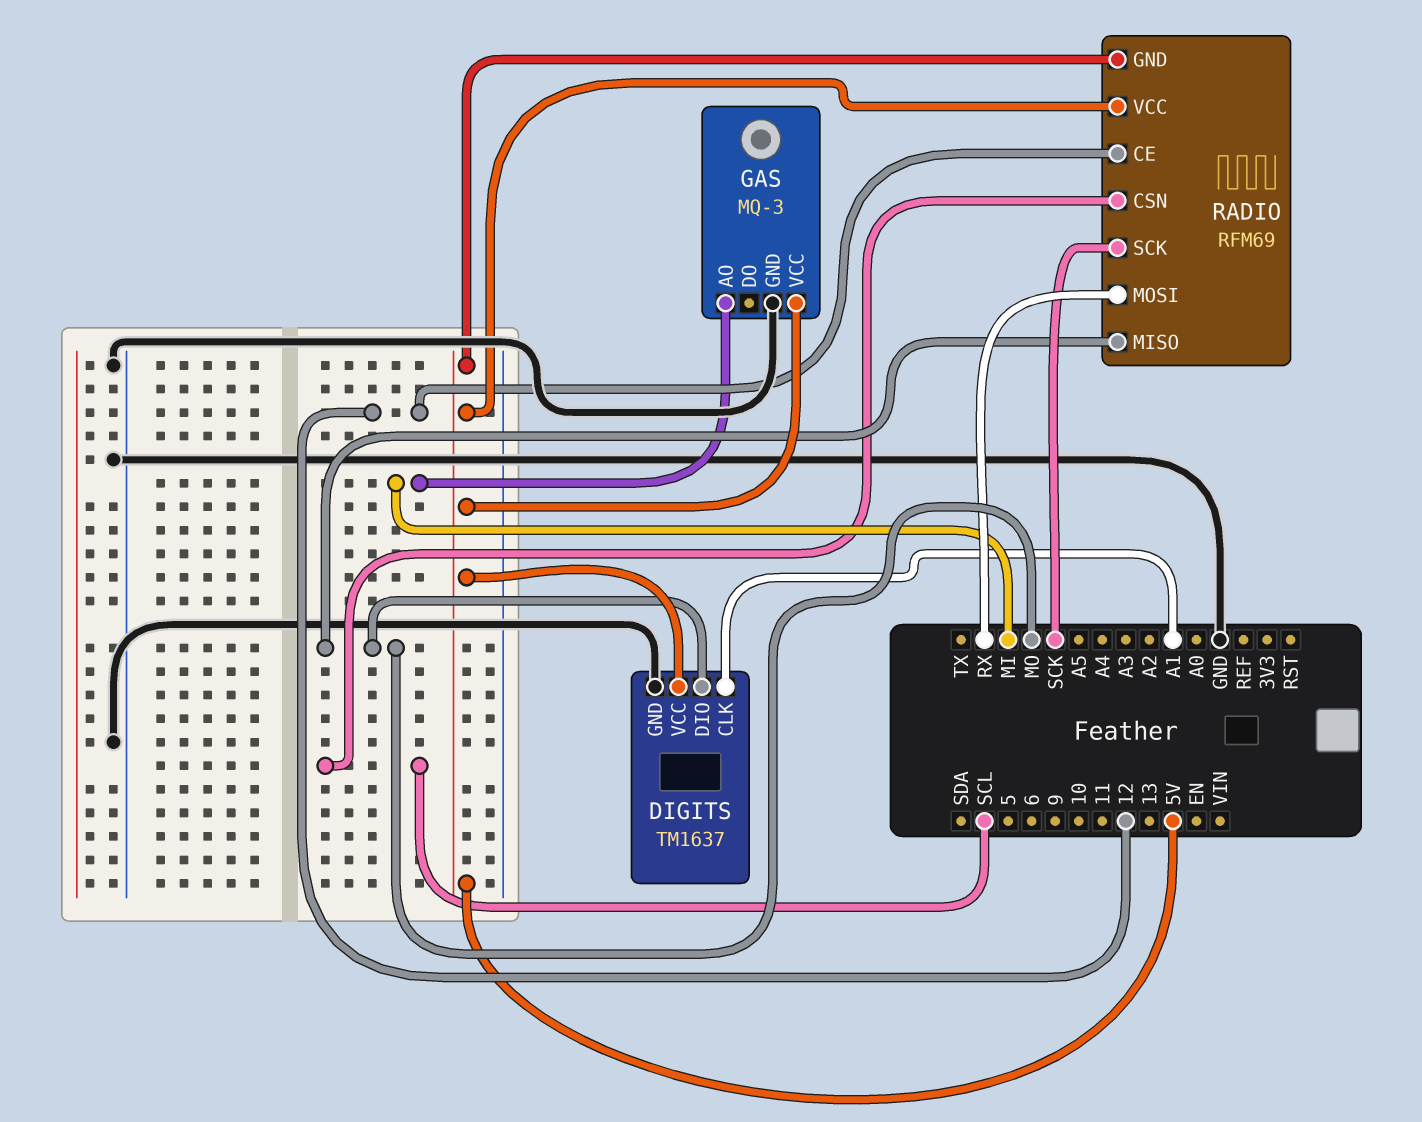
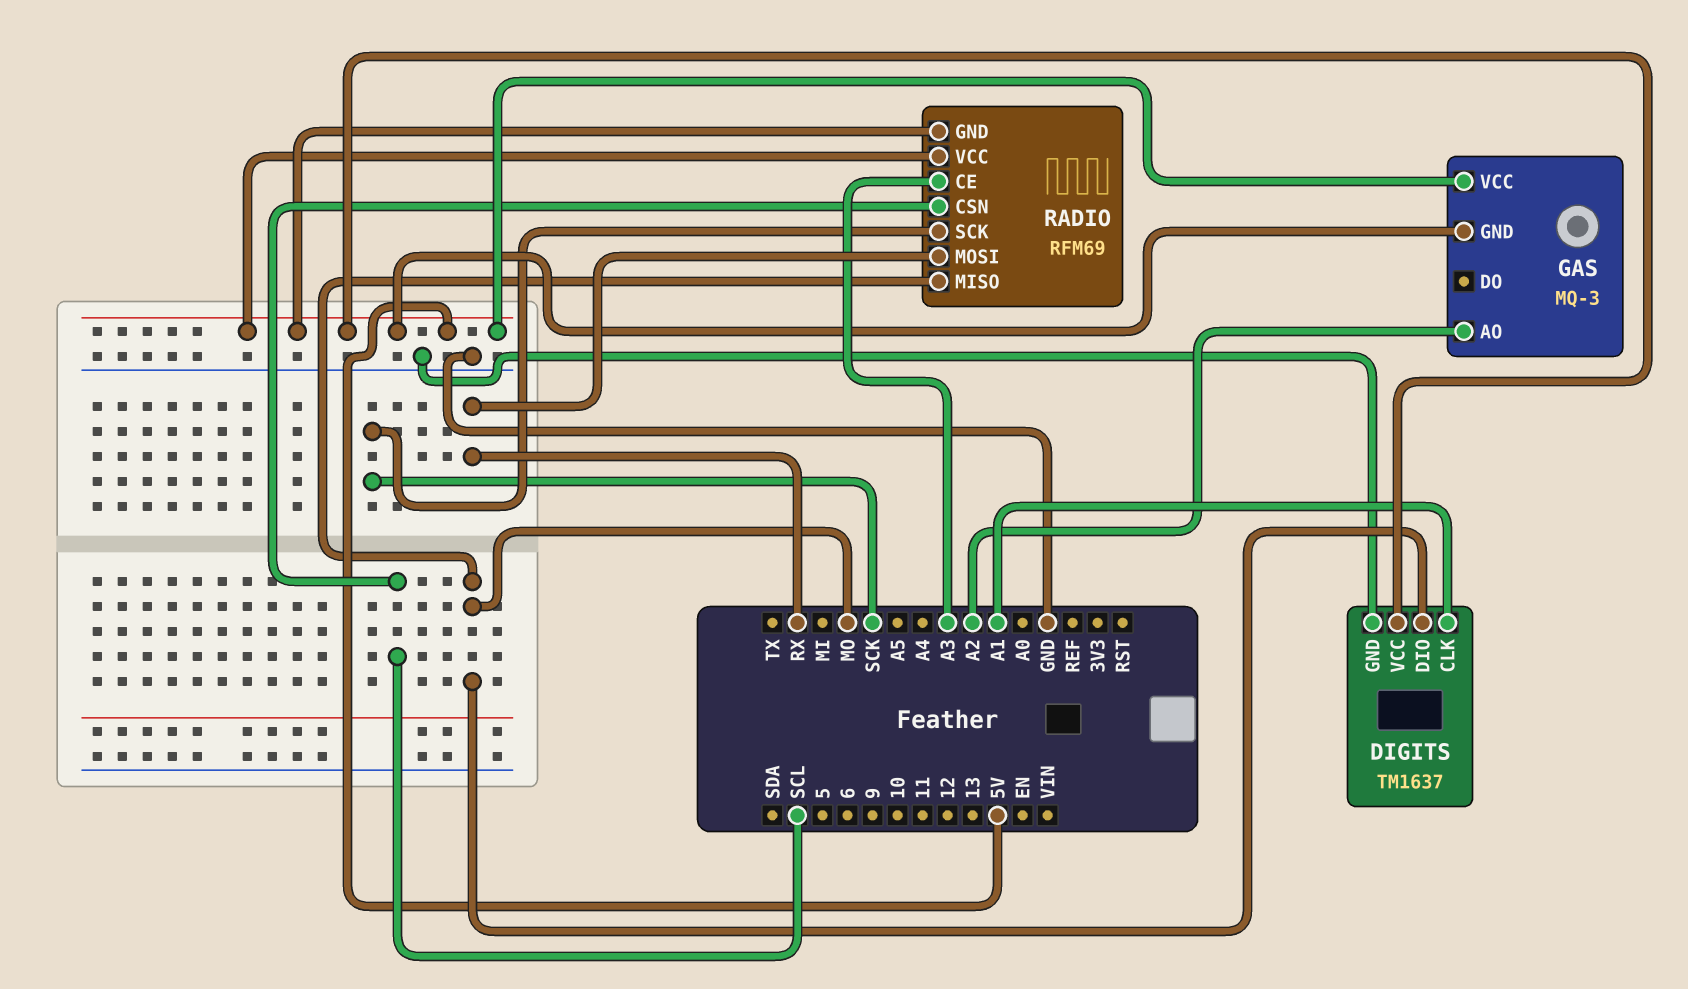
GAS pin AO: MI -> A2
GAS pin GND: GND -> 5V
RADIO pin CE: 12 -> A3

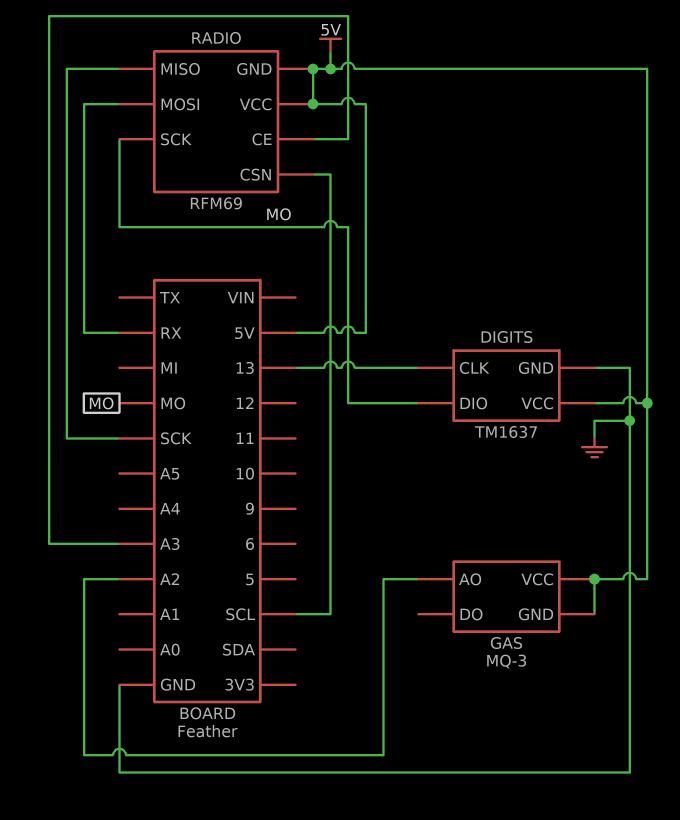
DIGITS pin CLK: A1 -> 13
RADIO pin MISO: MO -> SCK
RADIO pin SCK: SCK -> MO

